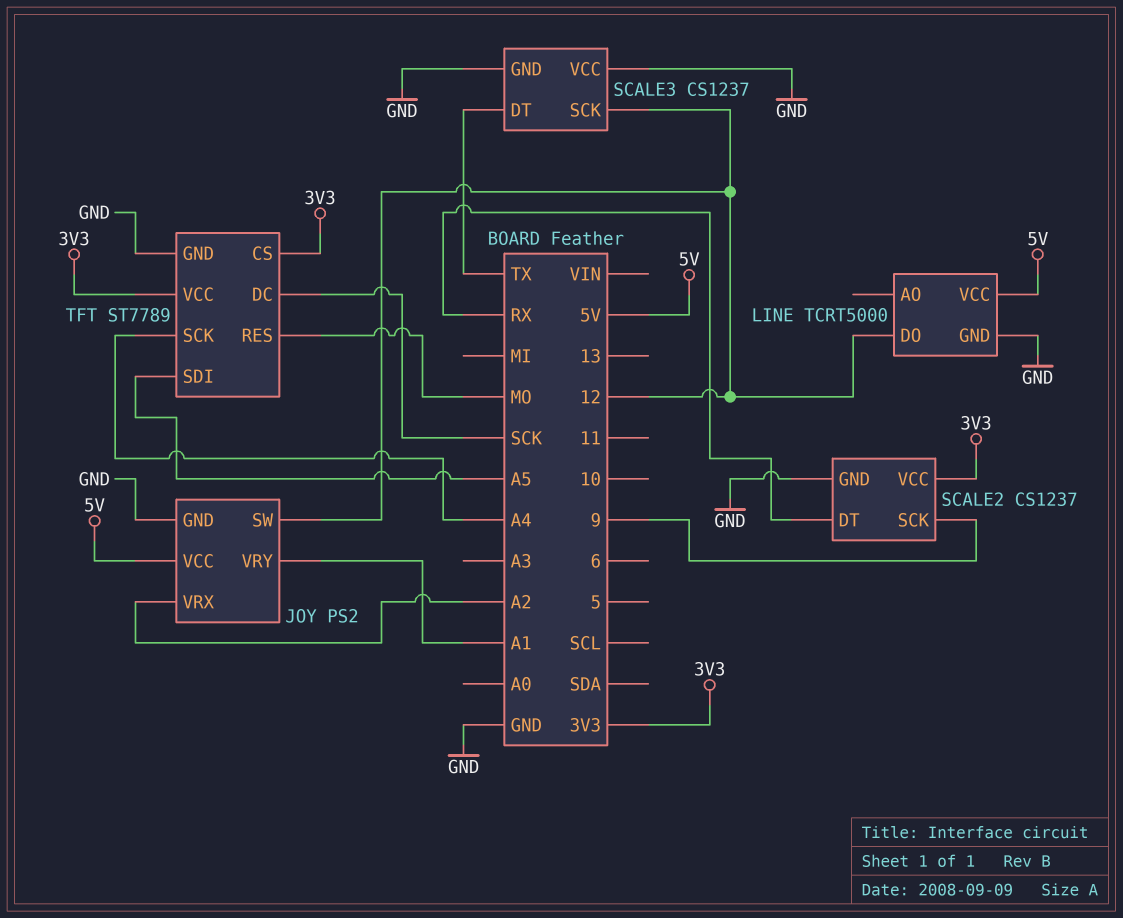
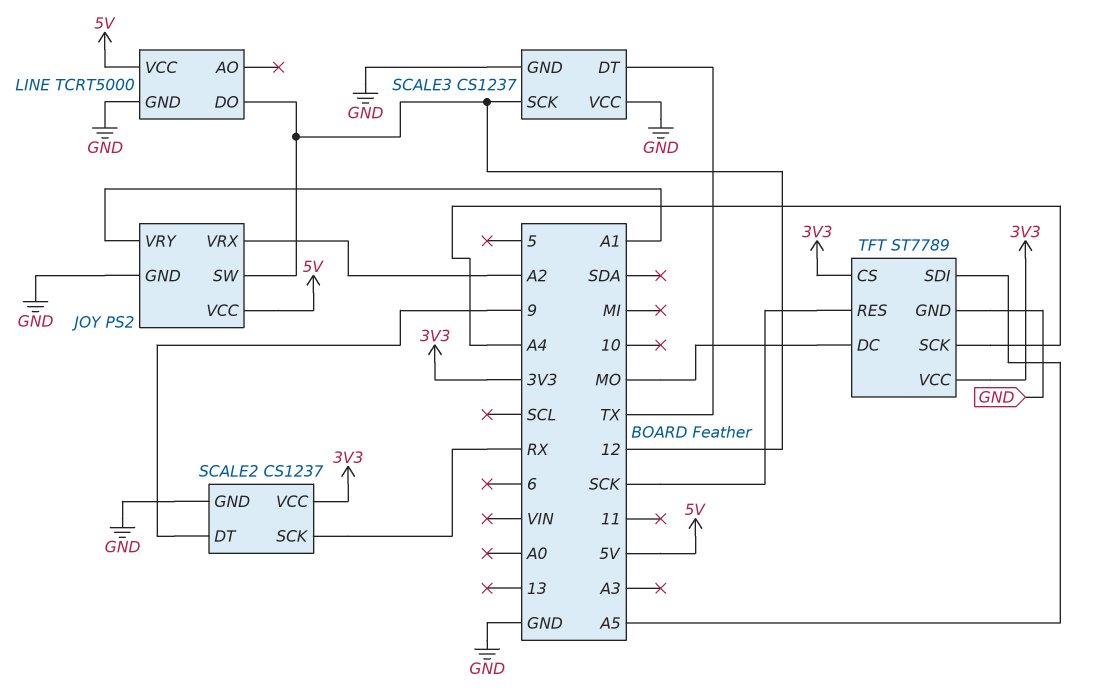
SCALE2 pin DT: RX -> 9
SCALE2 pin SCK: 9 -> RX
TFT pin DC: SCK -> MO
TFT pin RES: MO -> SCK

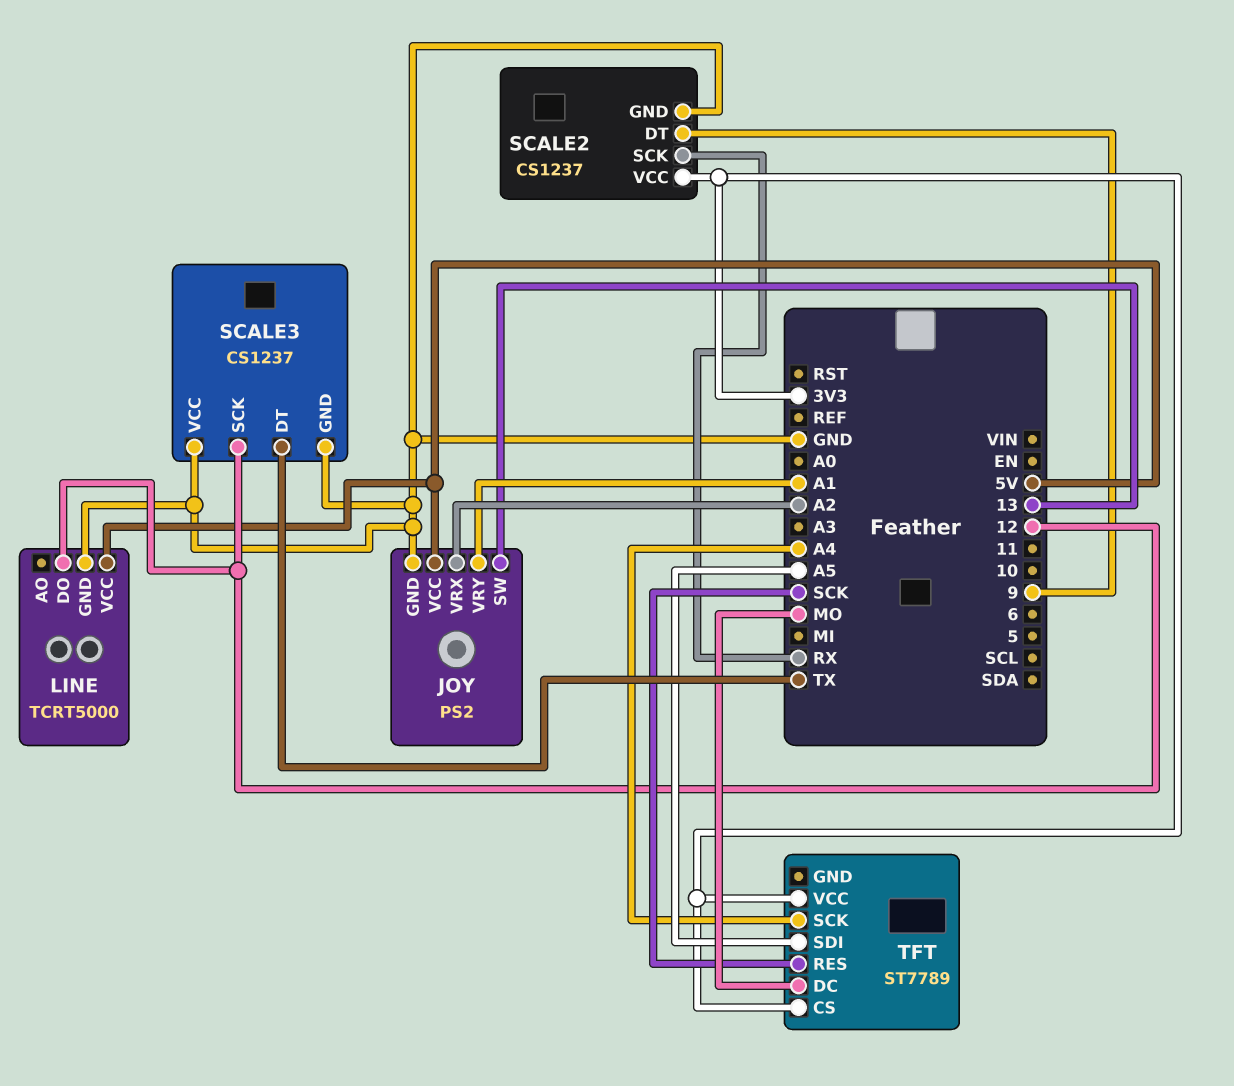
JOY pin SW: 12 -> 13
TFT pin GND: GND -> none

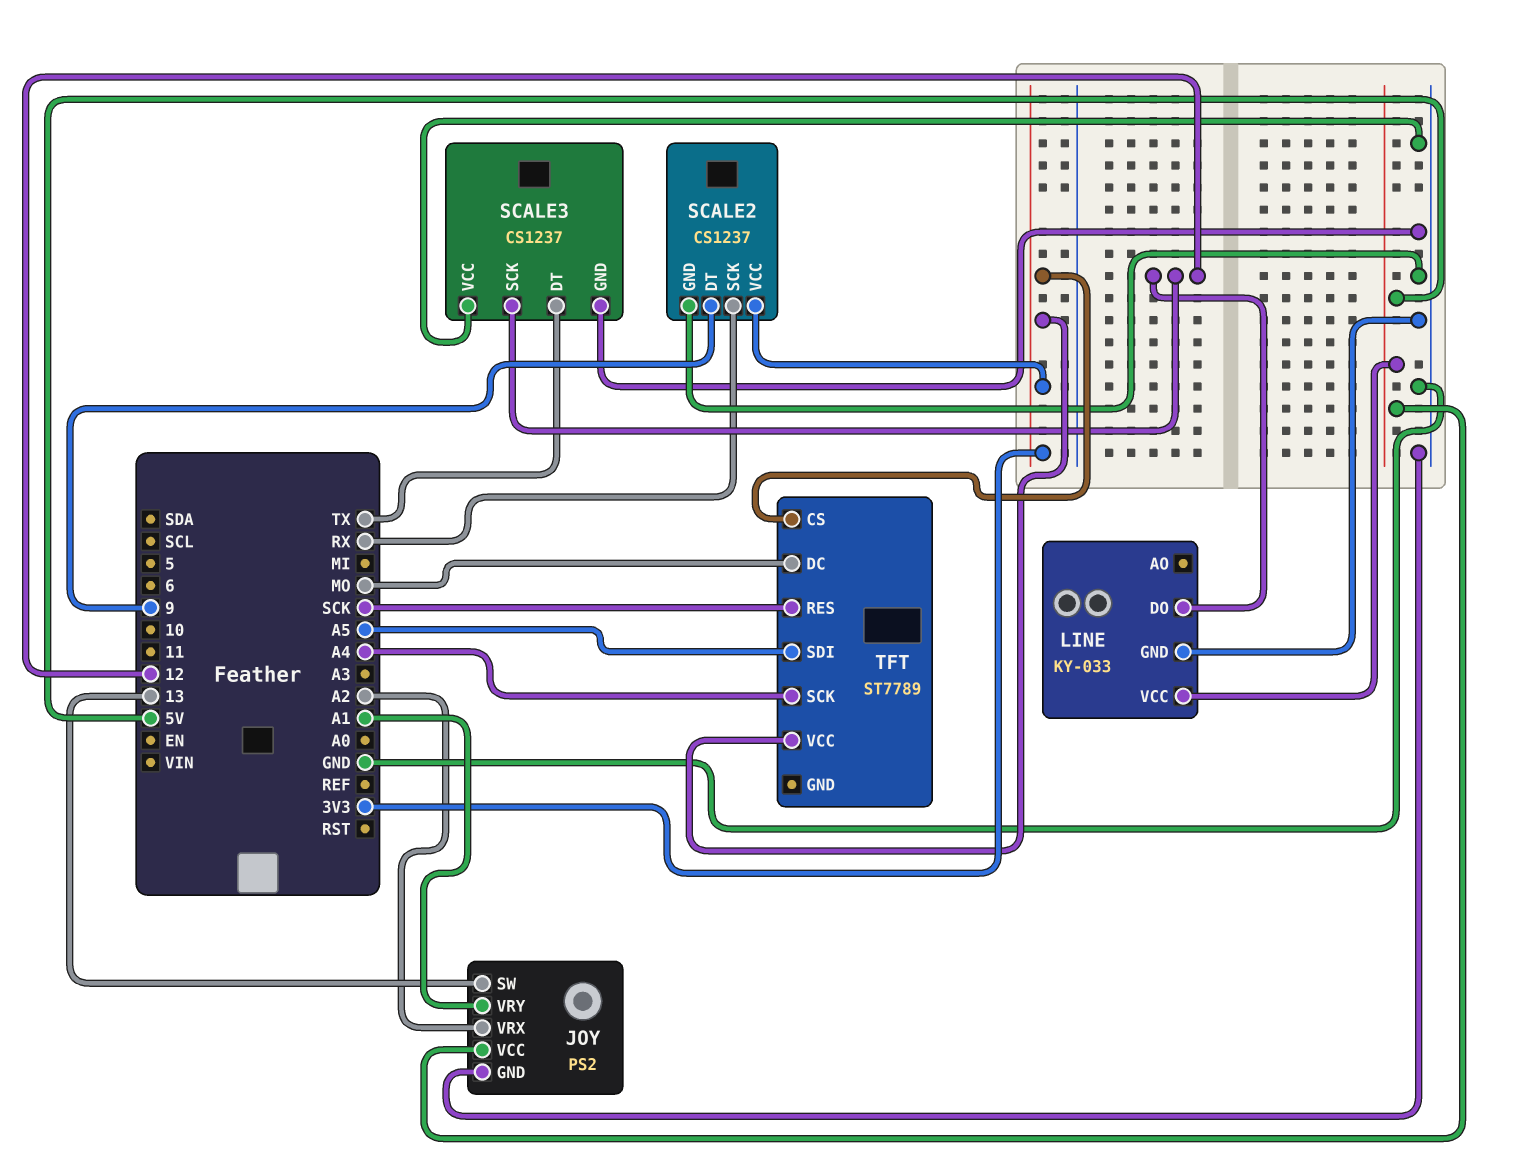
LINE: TCRT5000 -> KY-033

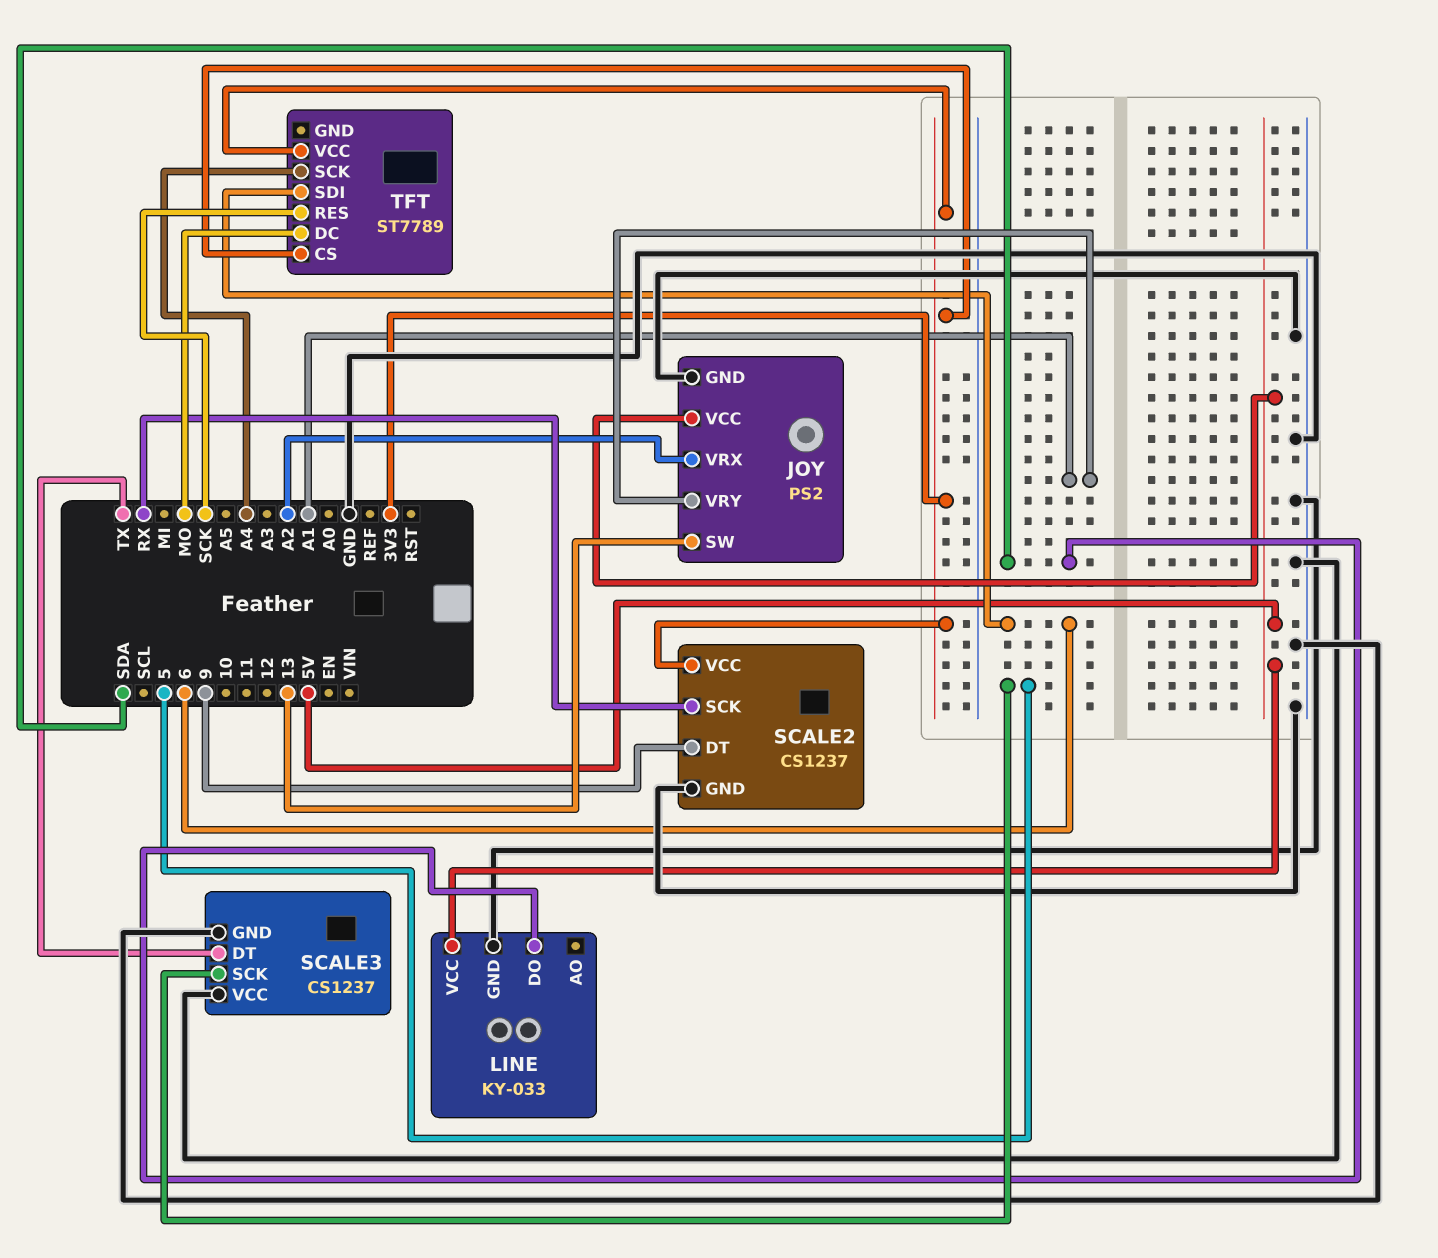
LINE pin DO: 12 -> SDA
SCALE3 pin SCK: 12 -> 5
TFT pin SDI: A5 -> 6

